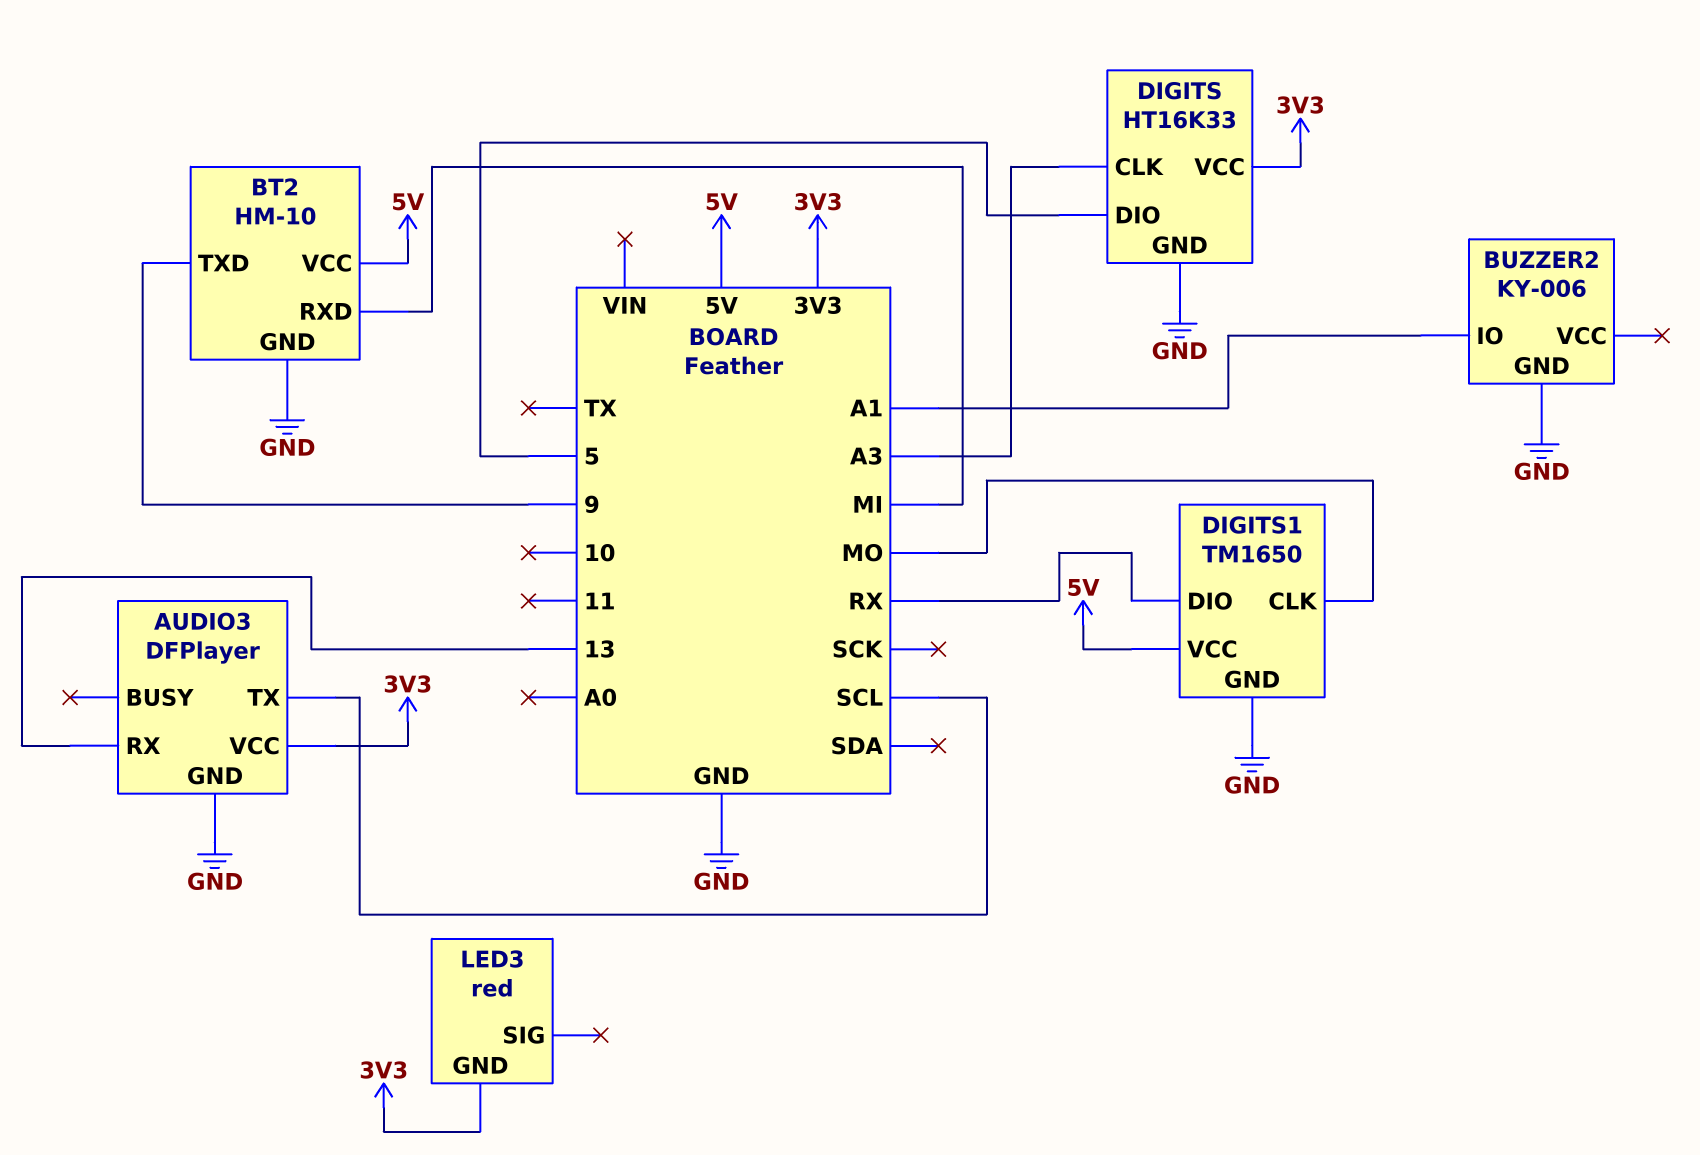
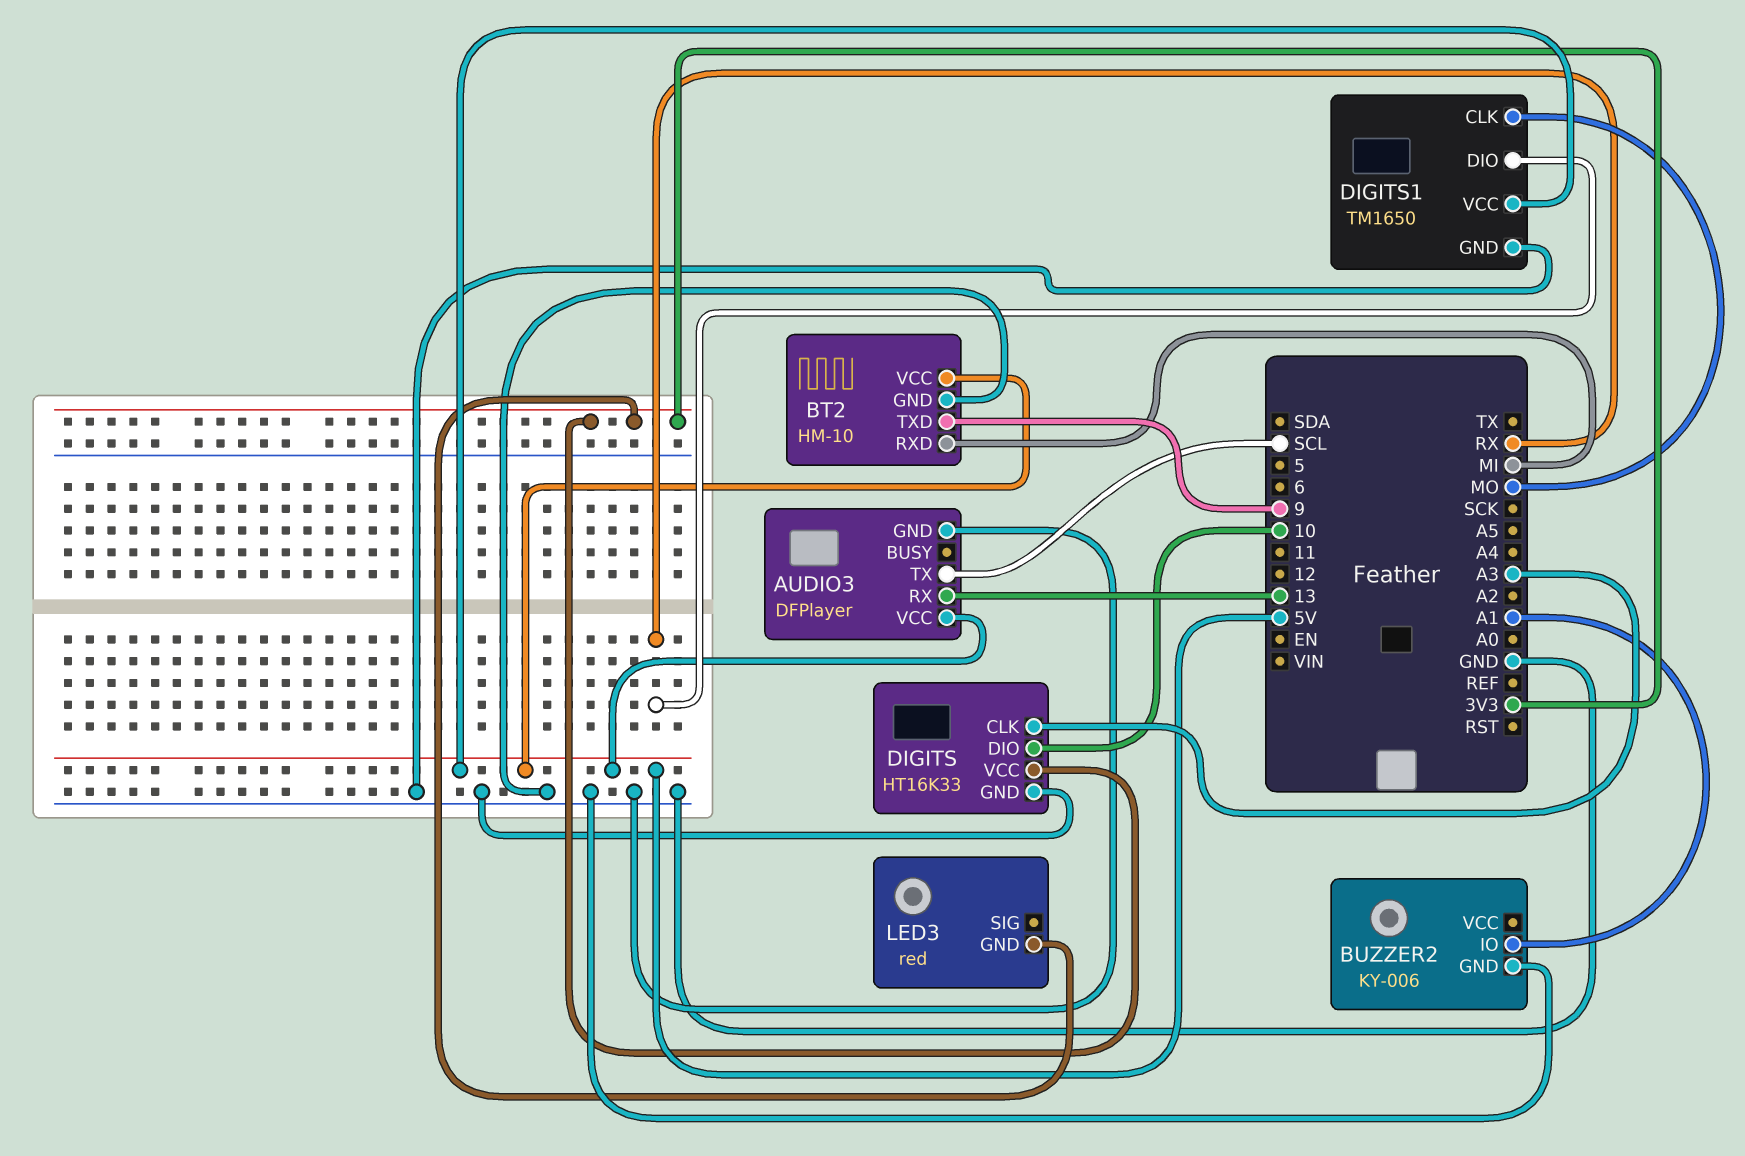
AUDIO3 pin VCC: 3V3 -> 5V
DIGITS pin DIO: 5 -> 10

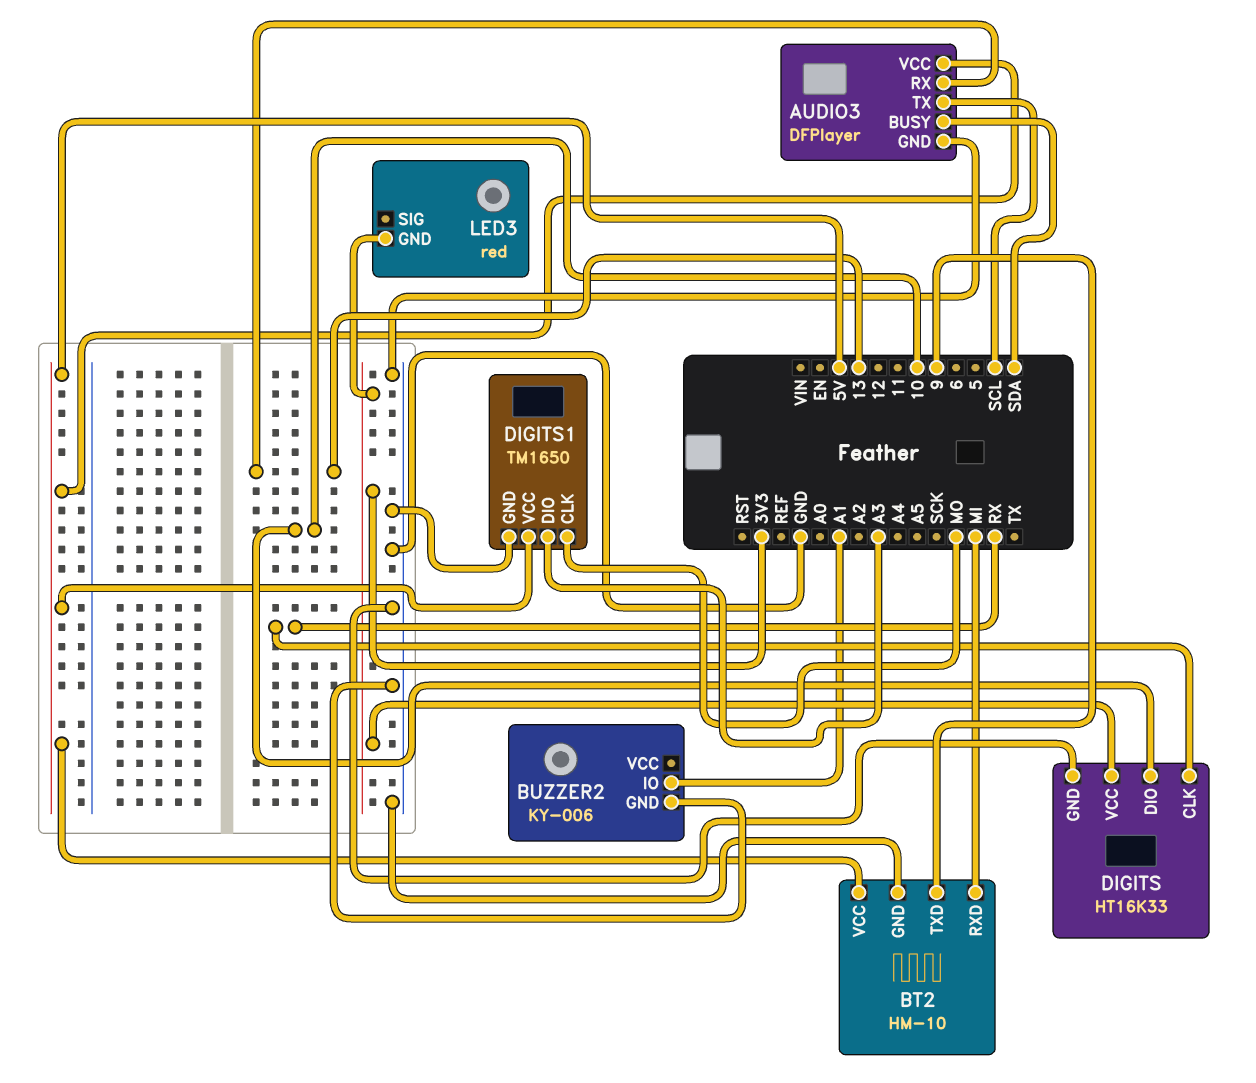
AUDIO3 pin BUSY: none -> SDA
DIGITS pin CLK: A3 -> RX
DIGITS1 pin DIO: RX -> A3

